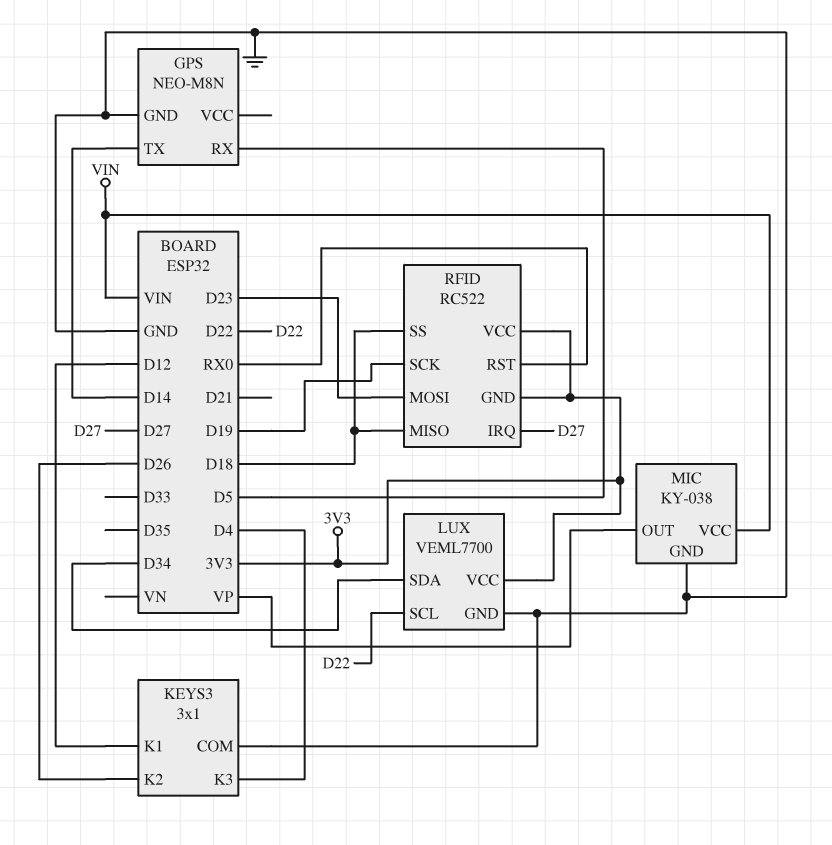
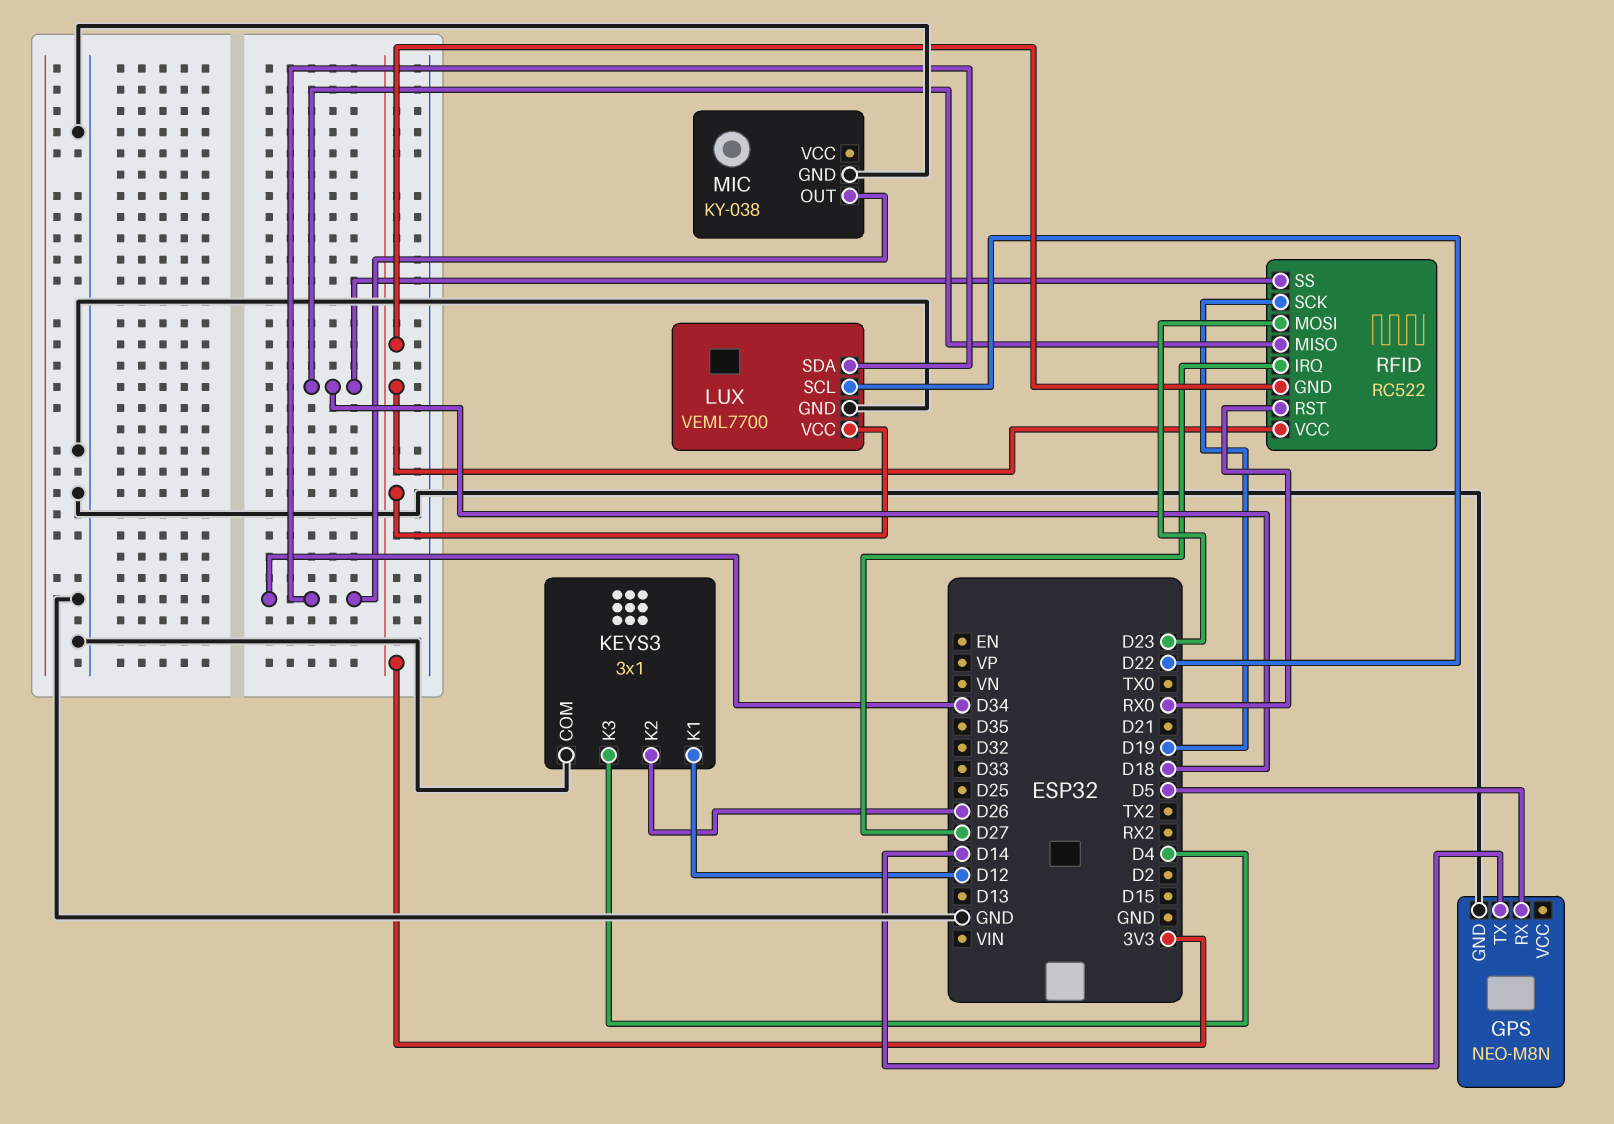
MIC pin OUT: VP -> D34
MIC pin VCC: VIN -> none

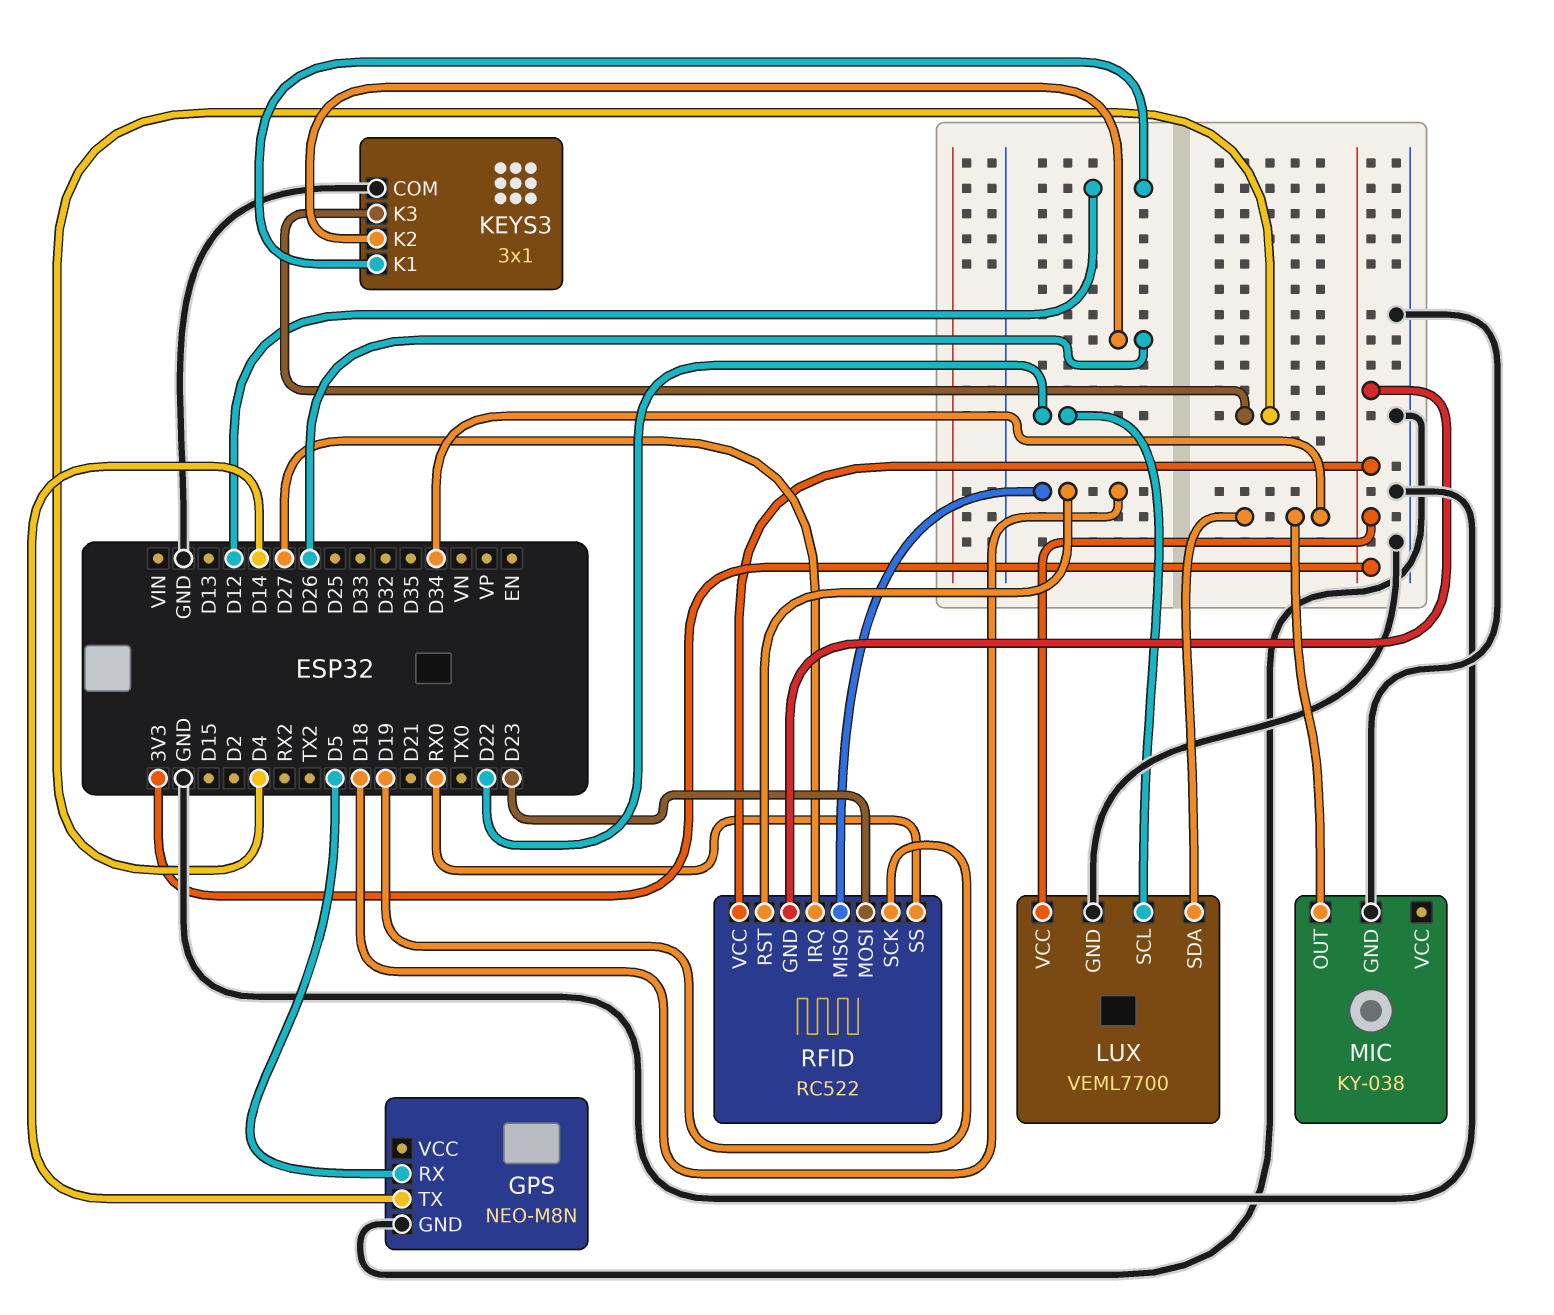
RFID pin RST: RX0 -> D18
RFID pin SS: D18 -> RX0

